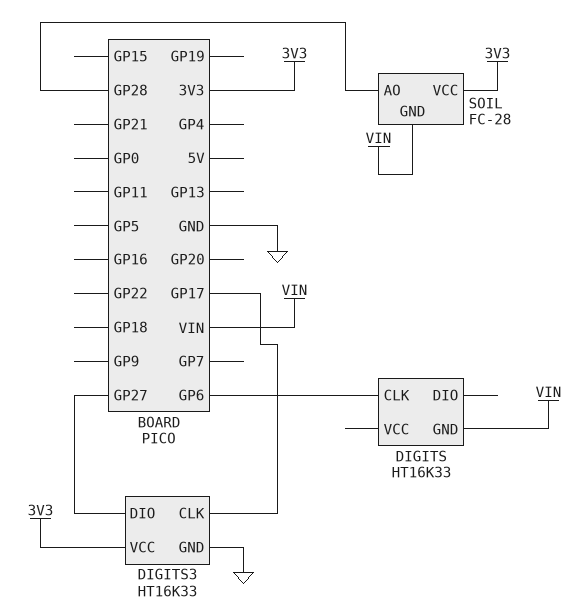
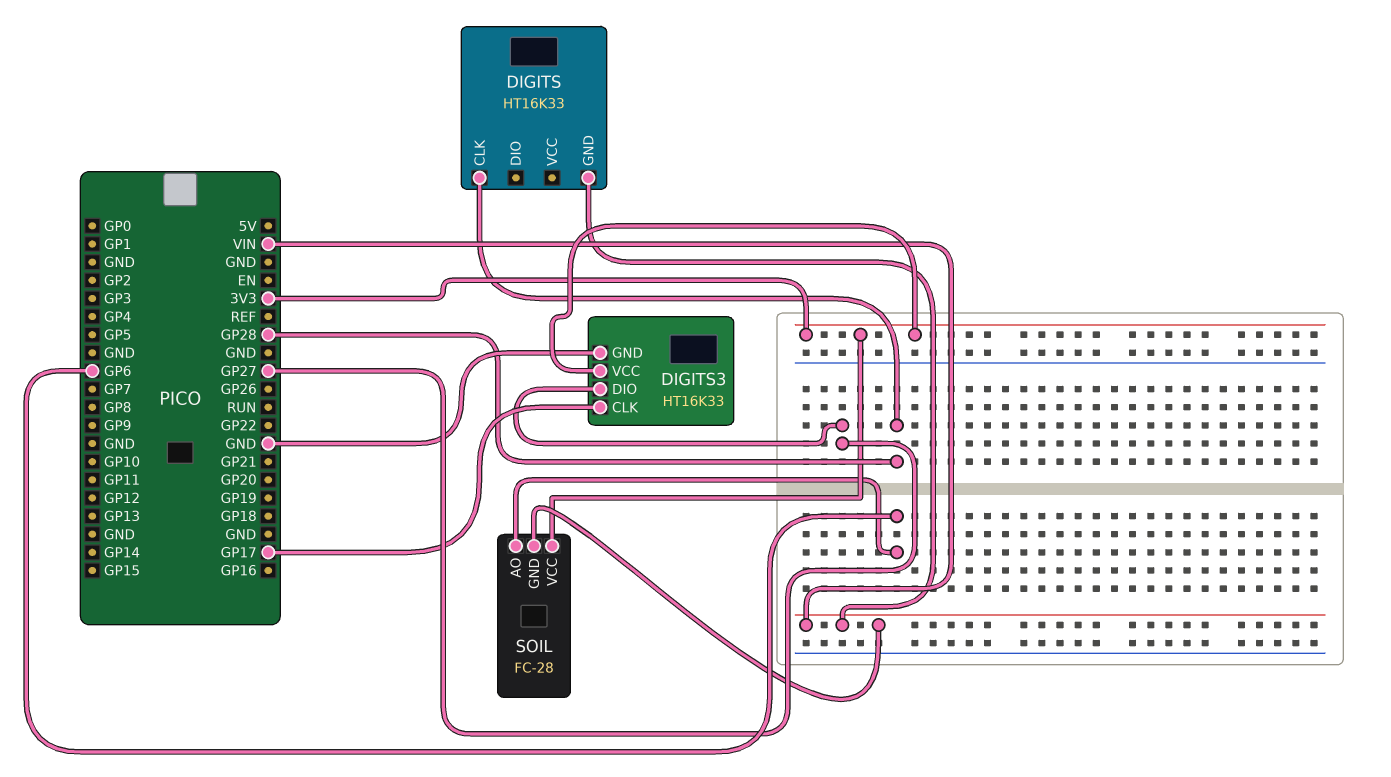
DIGITS pin CLK: GP6 -> GP28
SOIL pin AO: GP28 -> GP6

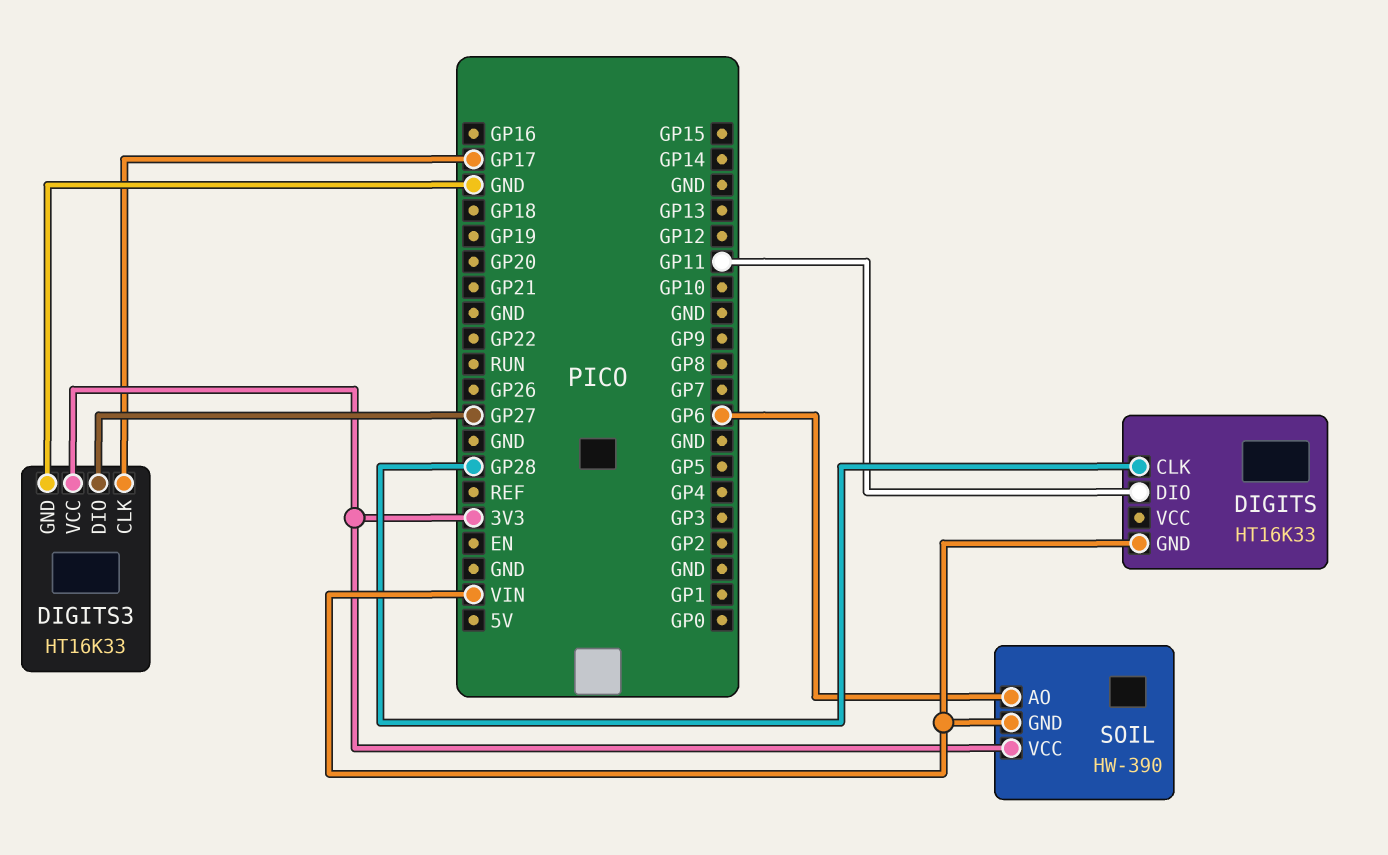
DIGITS pin DIO: none -> GP11
SOIL: FC-28 -> HW-390

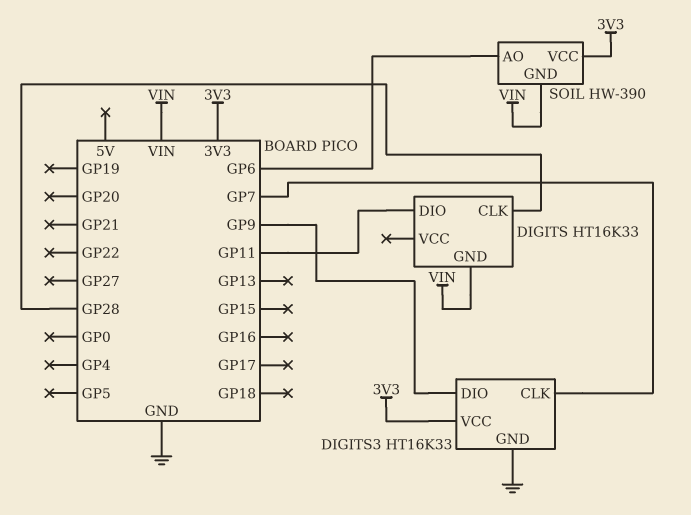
DIGITS3 pin CLK: GP17 -> GP7
DIGITS3 pin DIO: GP27 -> GP9

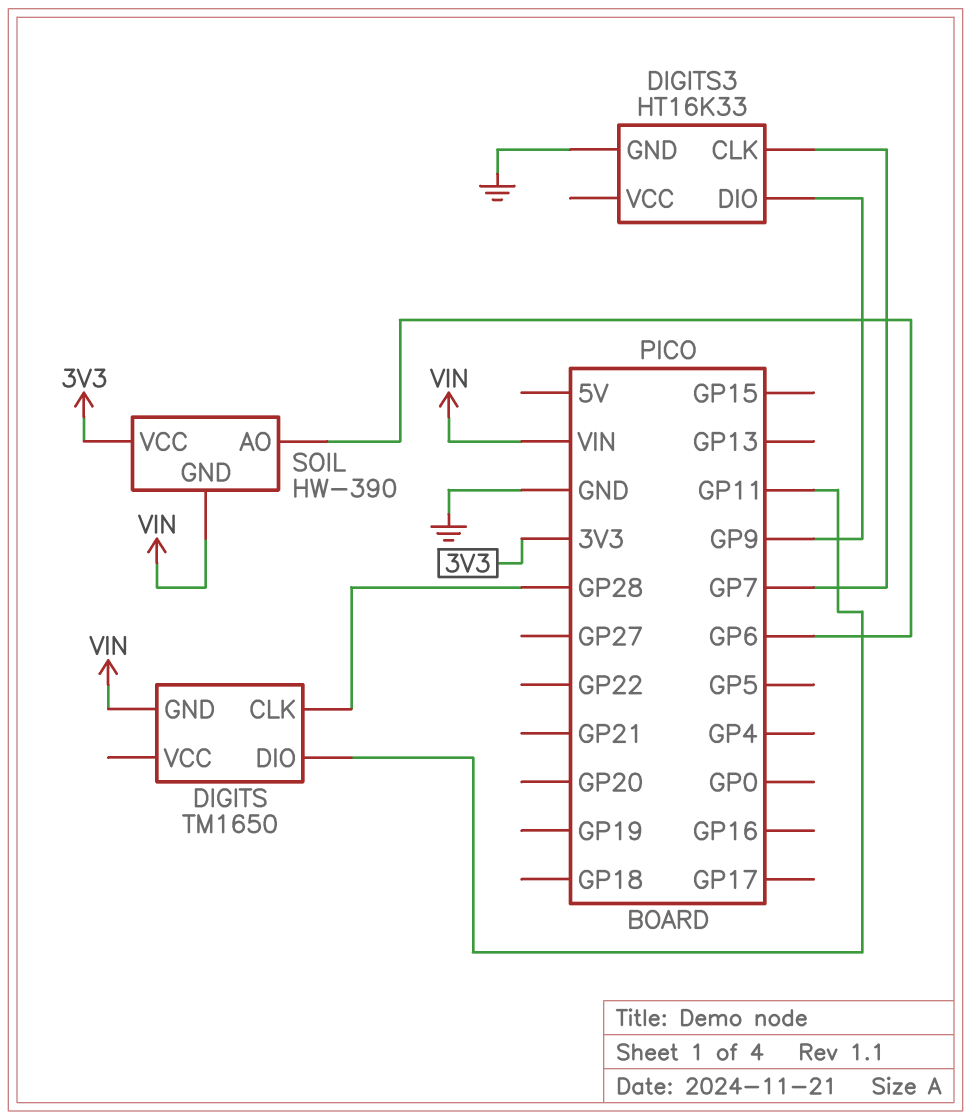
DIGITS: HT16K33 -> TM1650
DIGITS3 pin VCC: 3V3 -> none

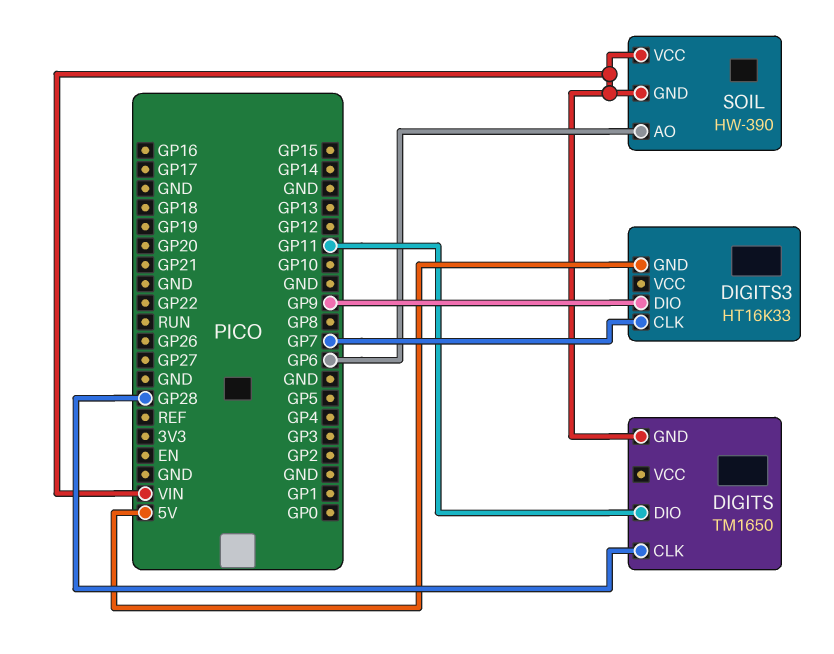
DIGITS3 pin GND: GND -> 5V
SOIL pin VCC: 3V3 -> VIN

